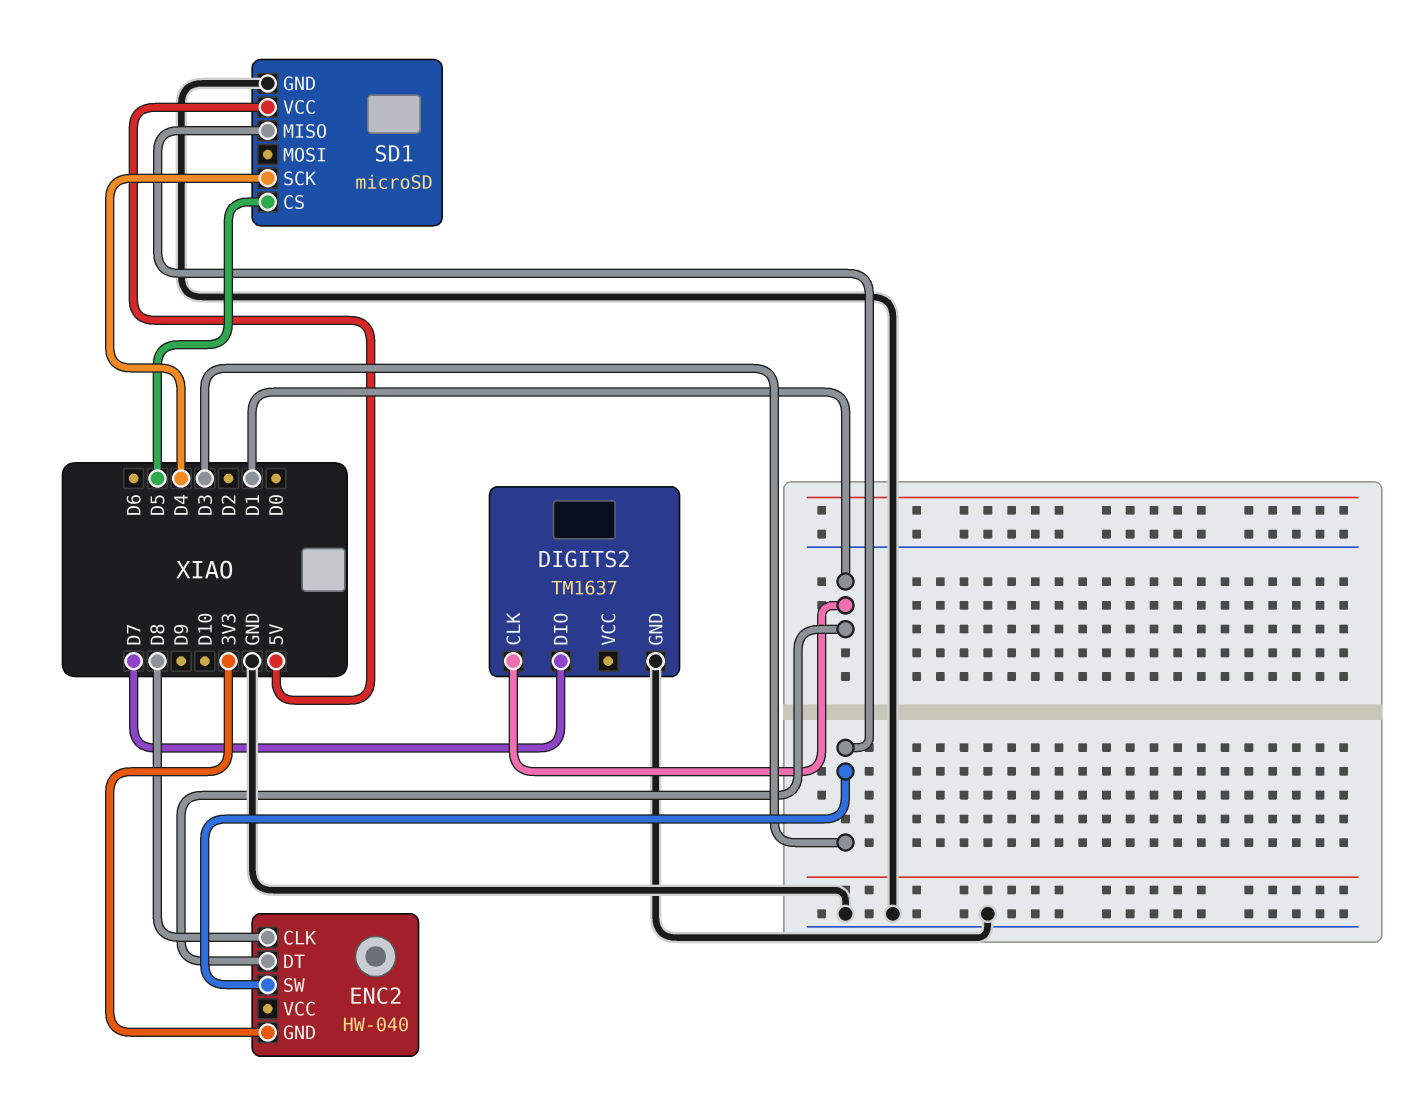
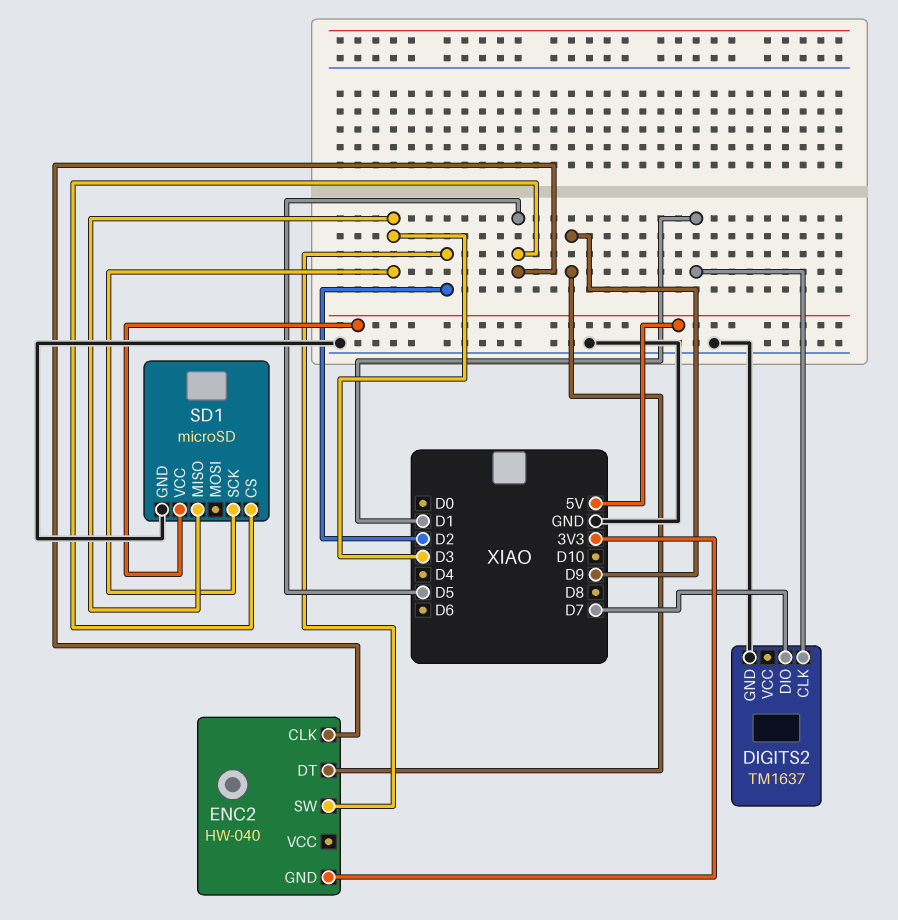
ENC2 pin CLK: D8 -> D5
ENC2 pin DT: D1 -> D9
ENC2 pin SW: D3 -> D2
SD1 pin SCK: D4 -> D3

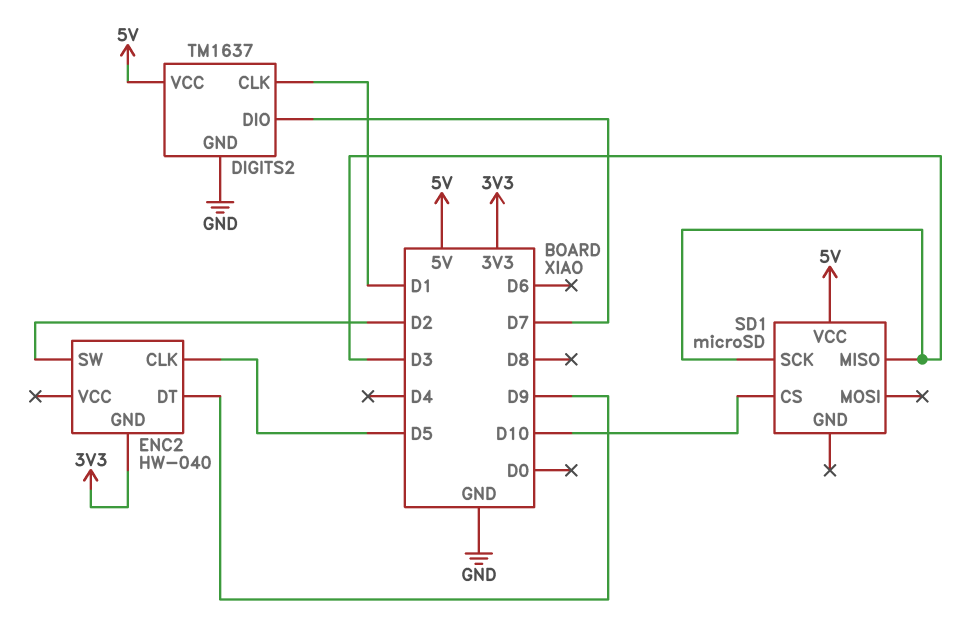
DIGITS2 pin VCC: none -> 5V
SD1 pin CS: D5 -> D10
SD1 pin GND: GND -> none

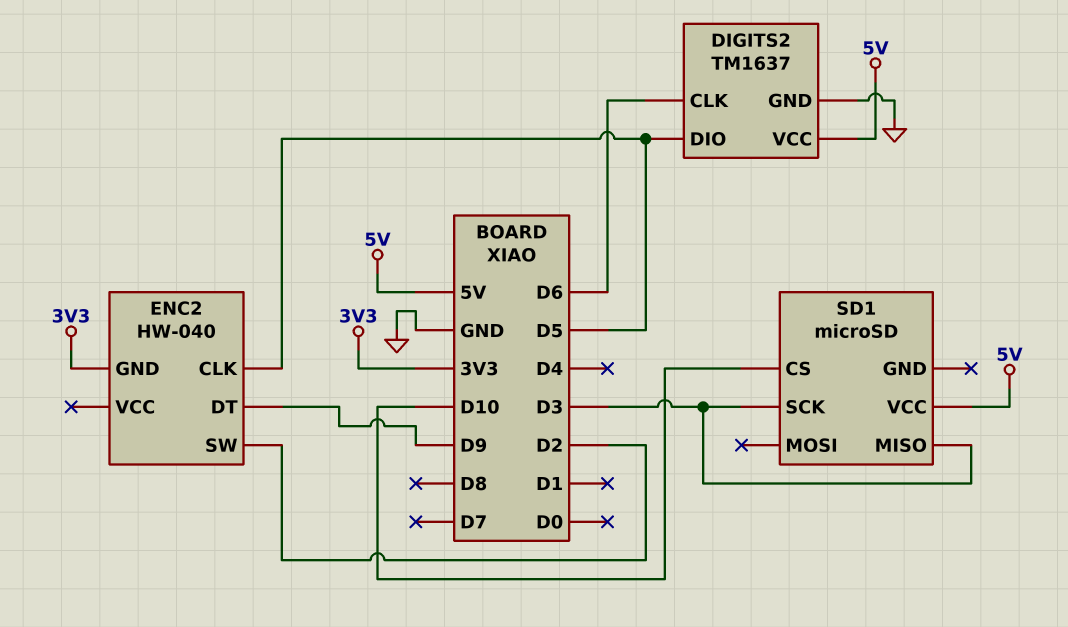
DIGITS2 pin CLK: D1 -> D6
DIGITS2 pin DIO: D7 -> D5

